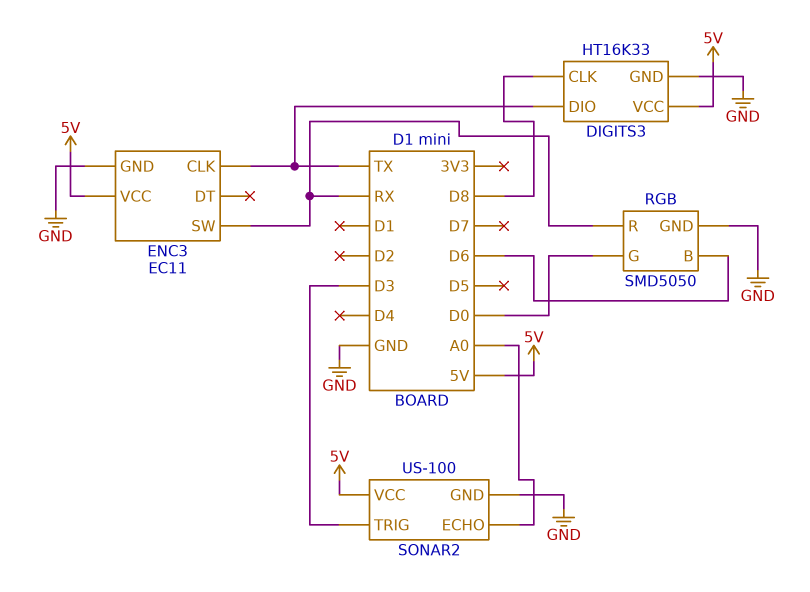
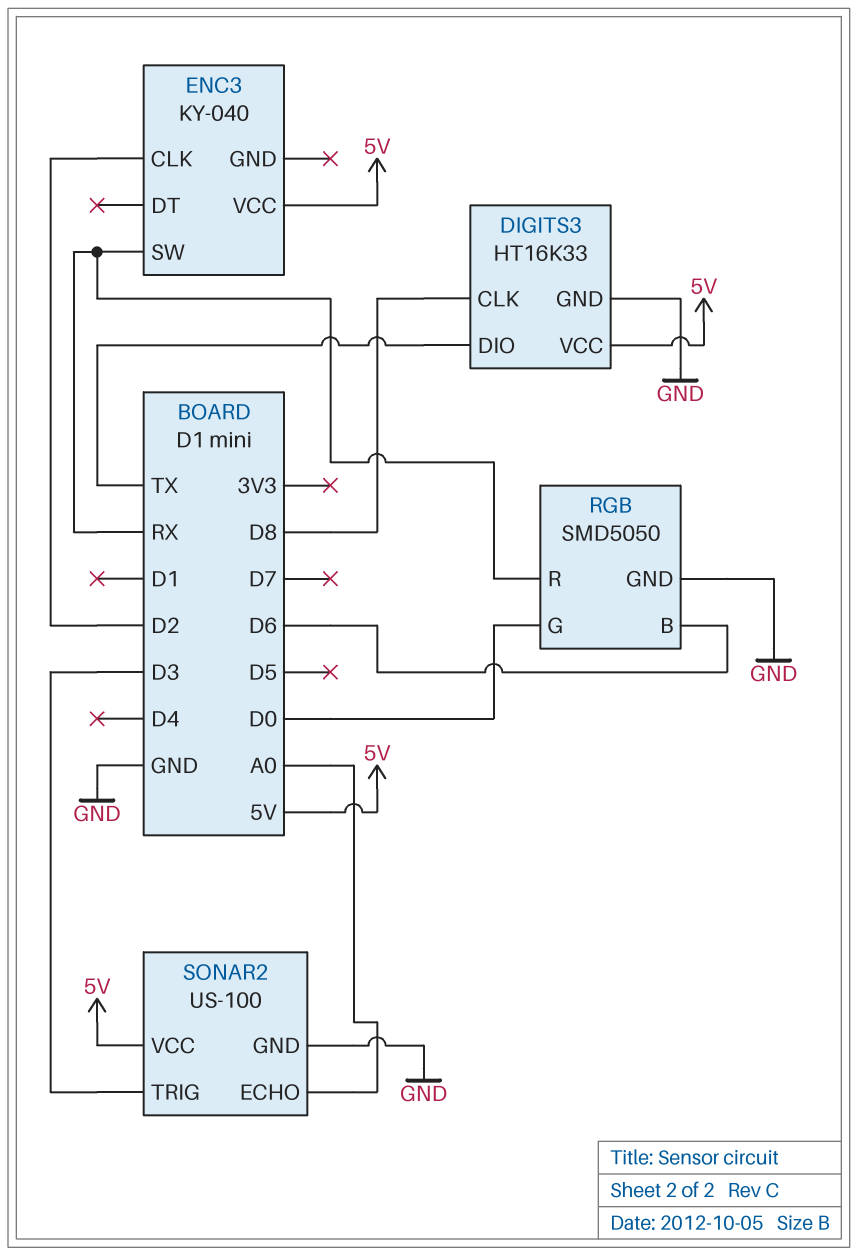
ENC3: EC11 -> KY-040
ENC3 pin CLK: TX -> D2
ENC3 pin GND: GND -> none

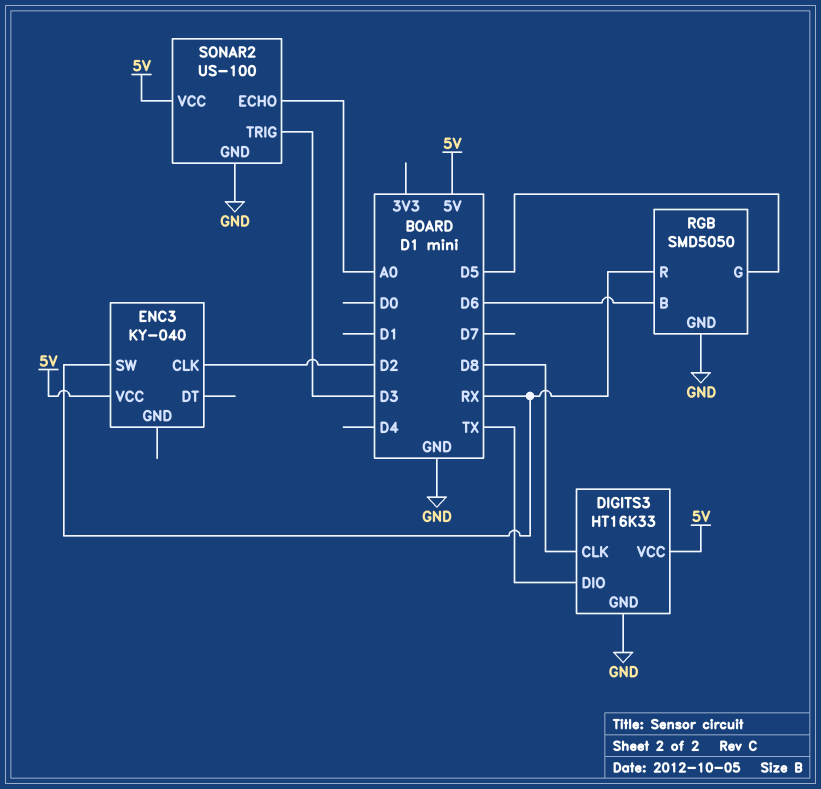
RGB pin G: D0 -> D5

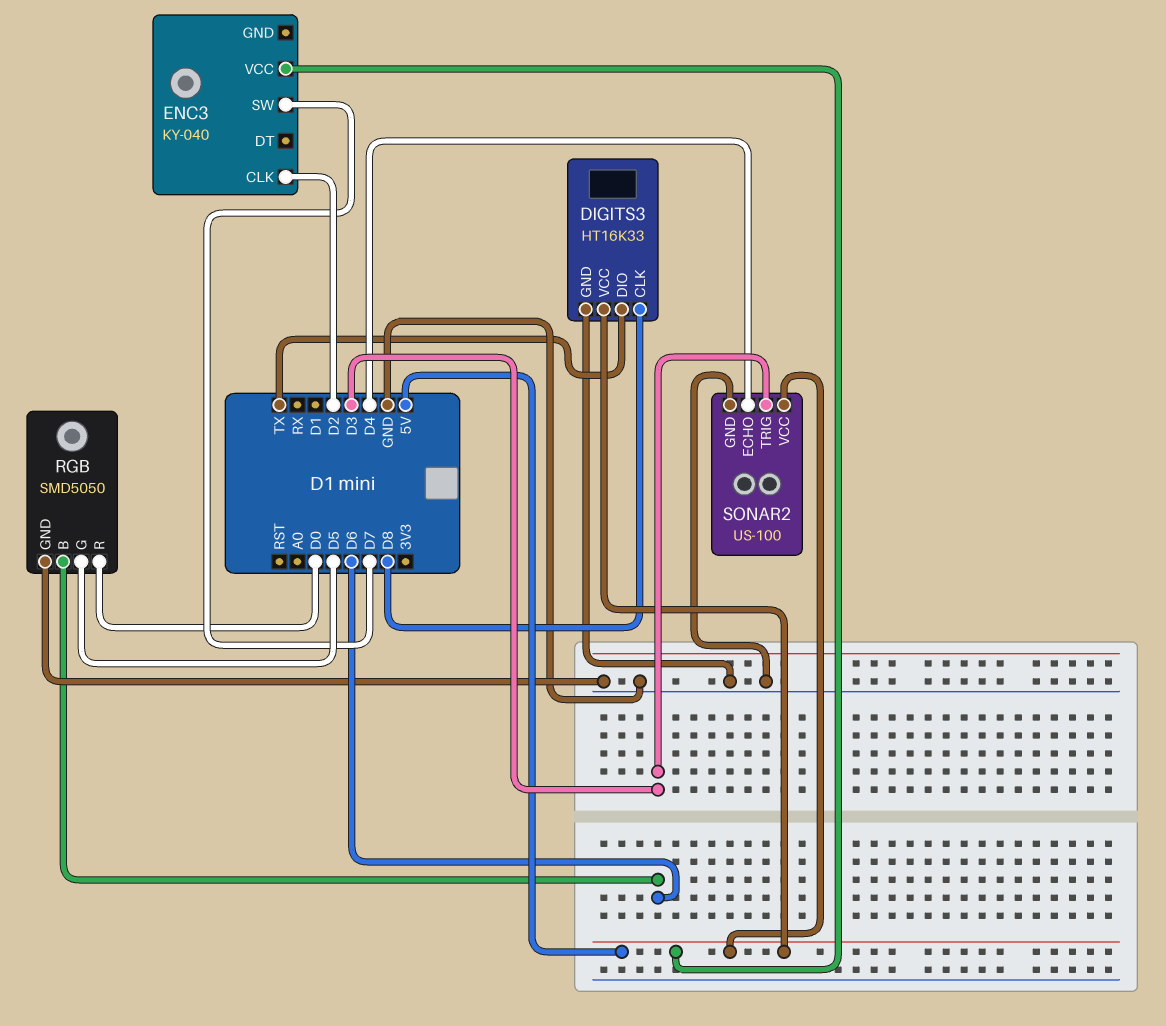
ENC3 pin SW: RX -> D7
RGB pin R: RX -> D0
SONAR2 pin ECHO: A0 -> D4

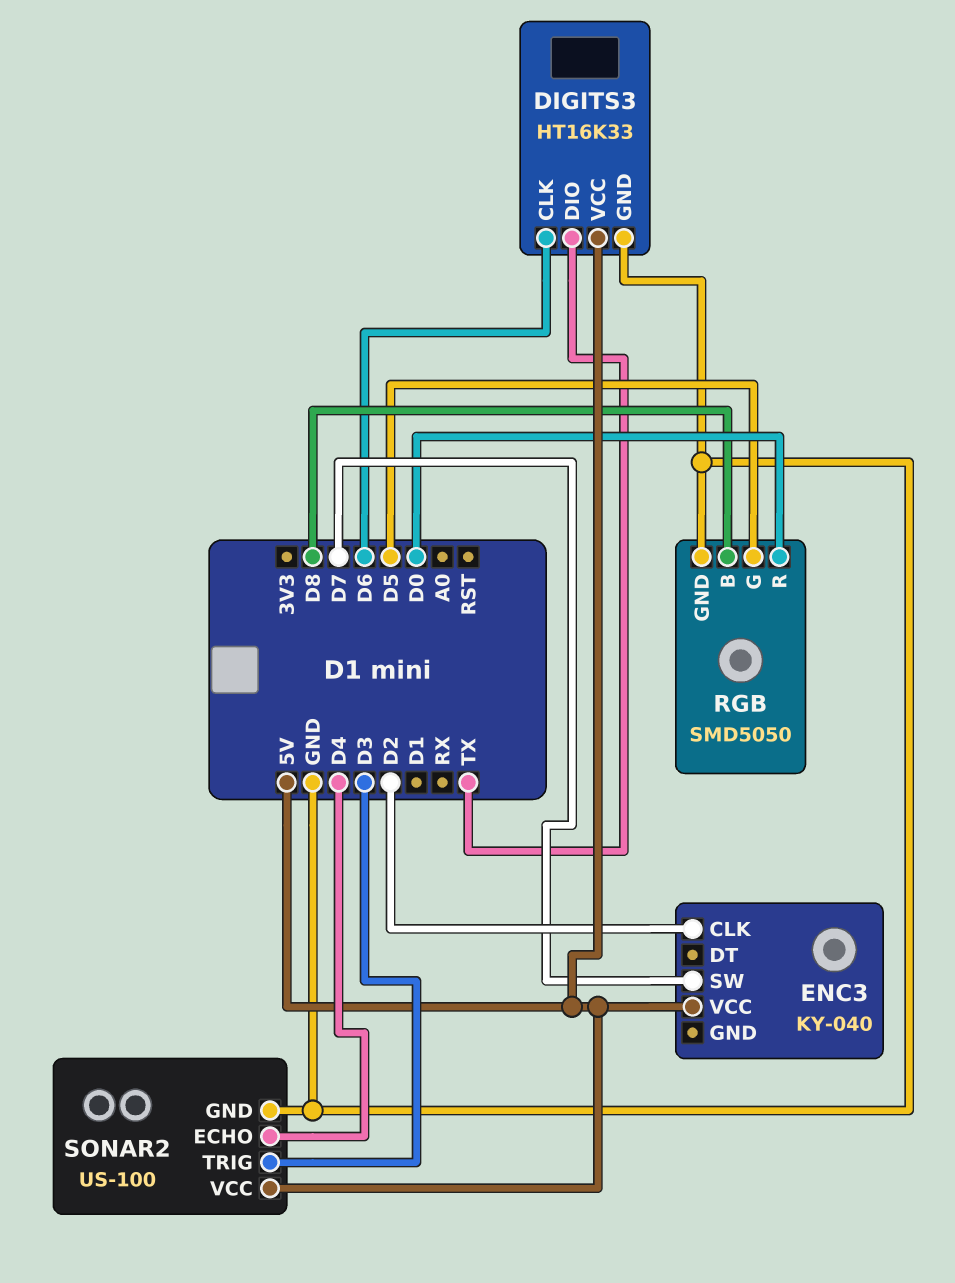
DIGITS3 pin CLK: D8 -> D6
RGB pin B: D6 -> D8

